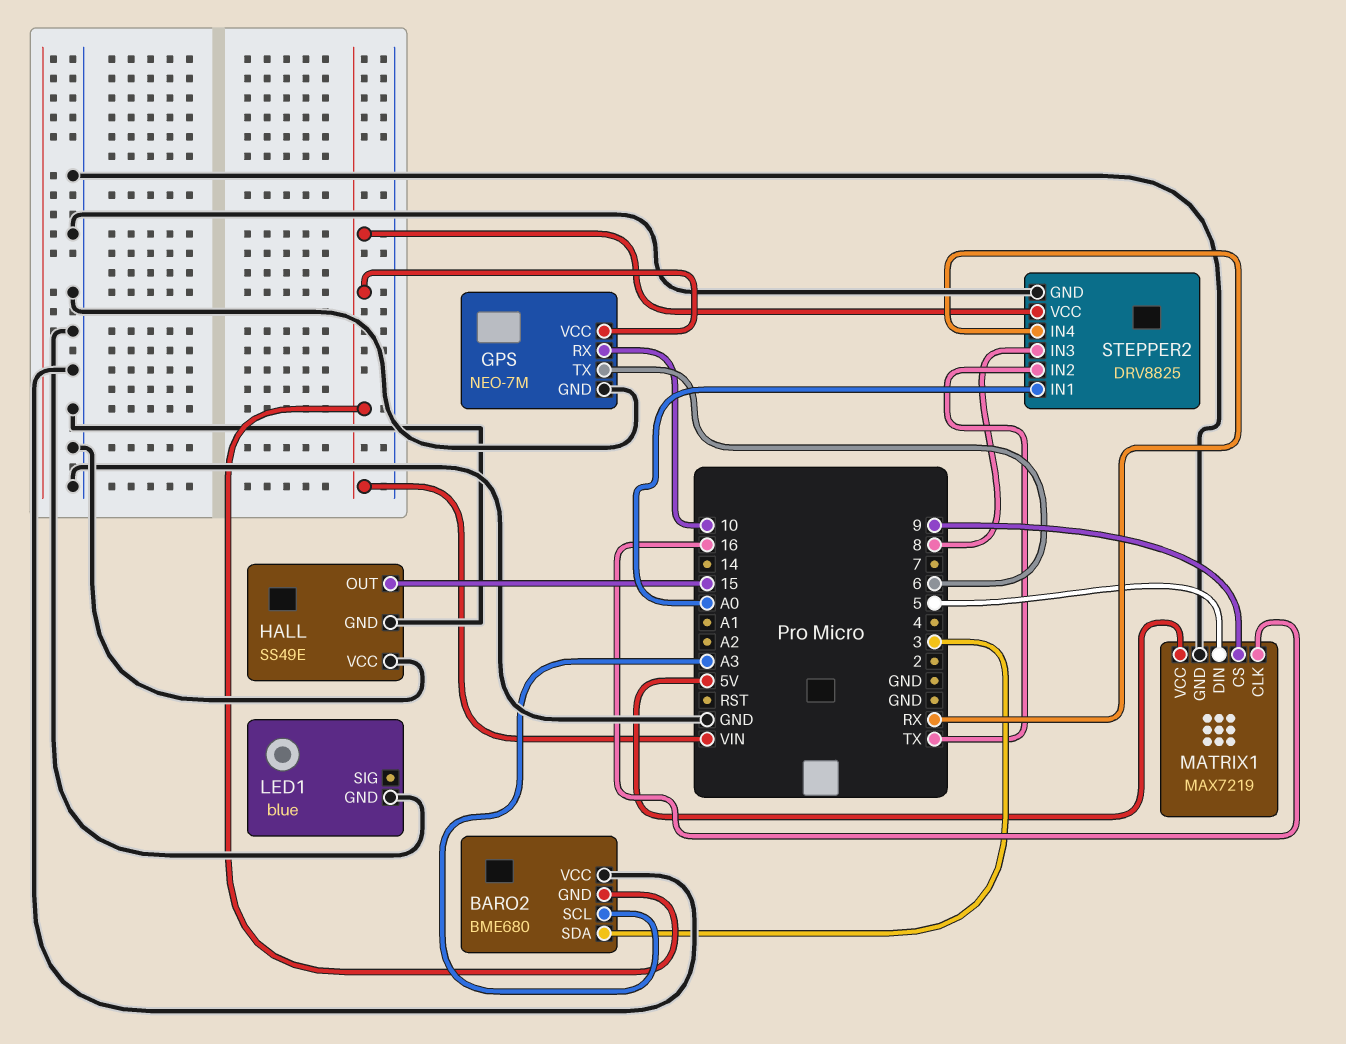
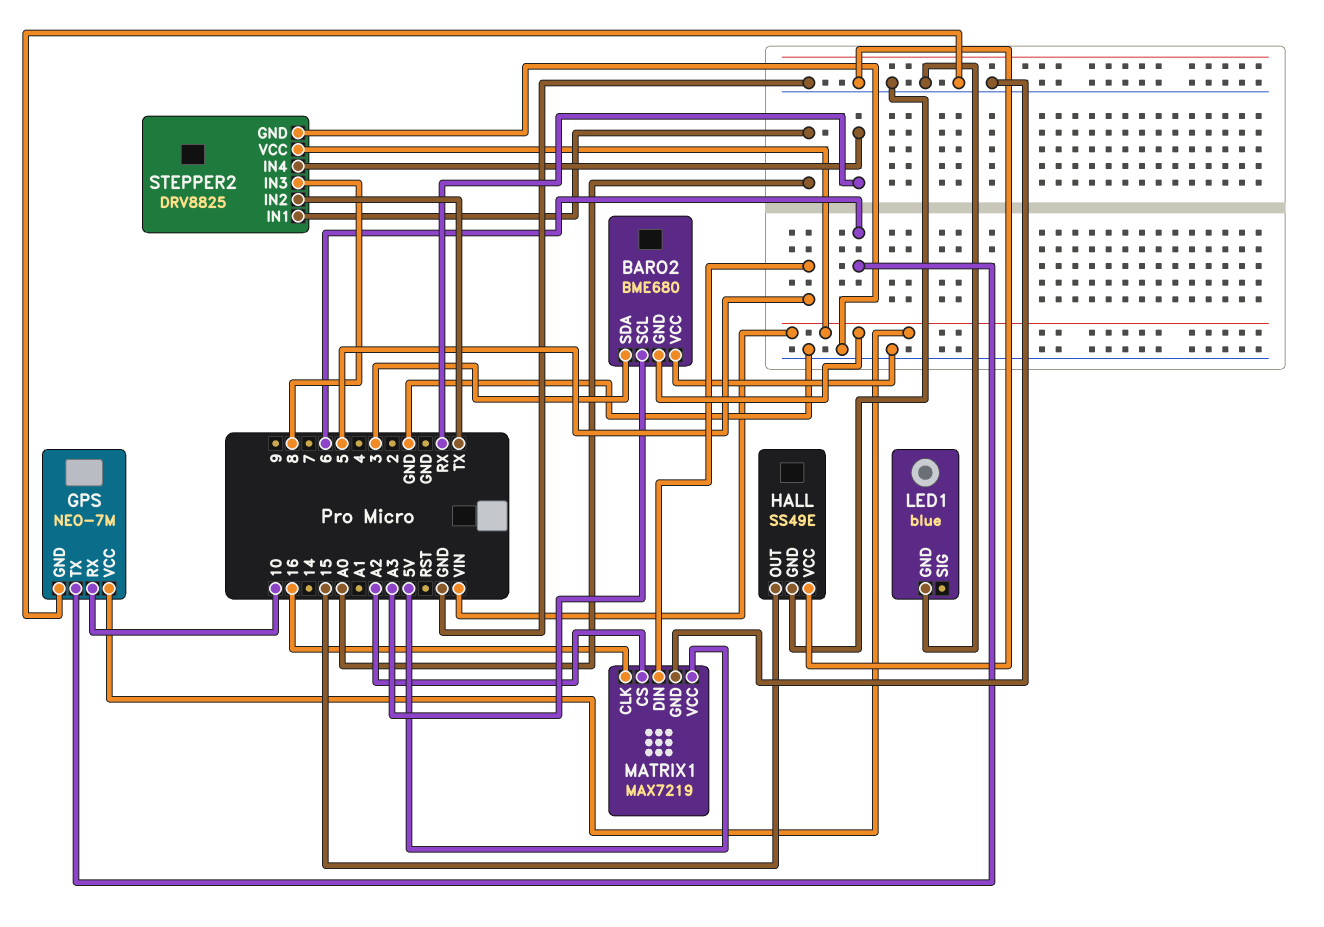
MATRIX1 pin CS: 9 -> A2

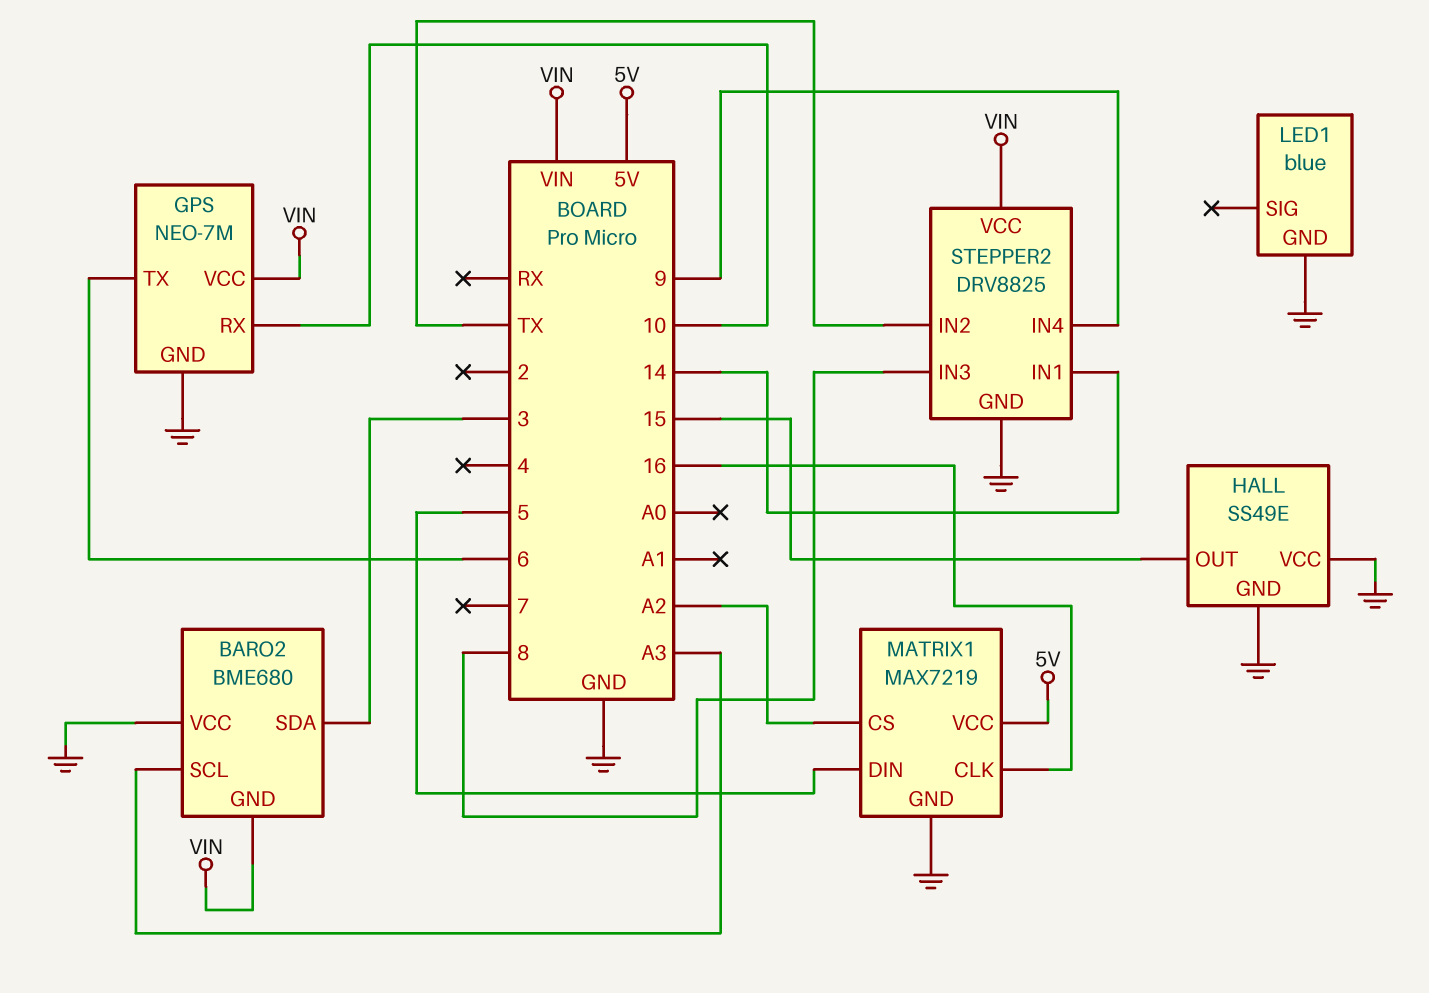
STEPPER2 pin IN1: A0 -> 14
STEPPER2 pin IN4: RX -> 9

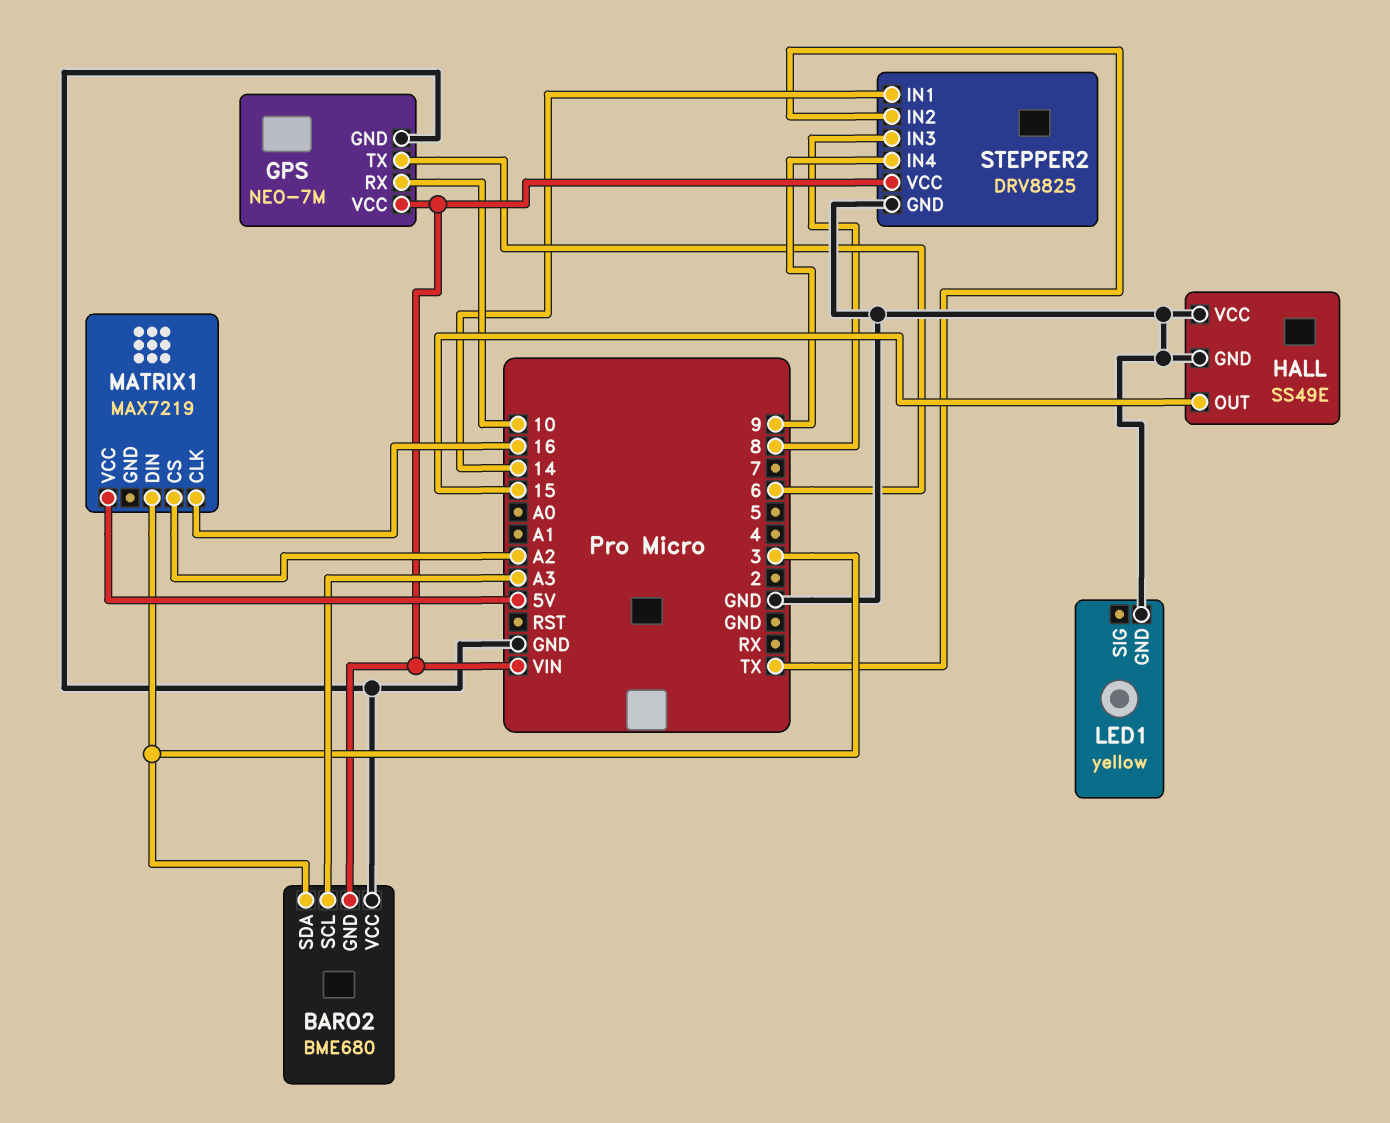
LED1: blue -> yellow
MATRIX1 pin DIN: 5 -> 3
MATRIX1 pin GND: GND -> none

